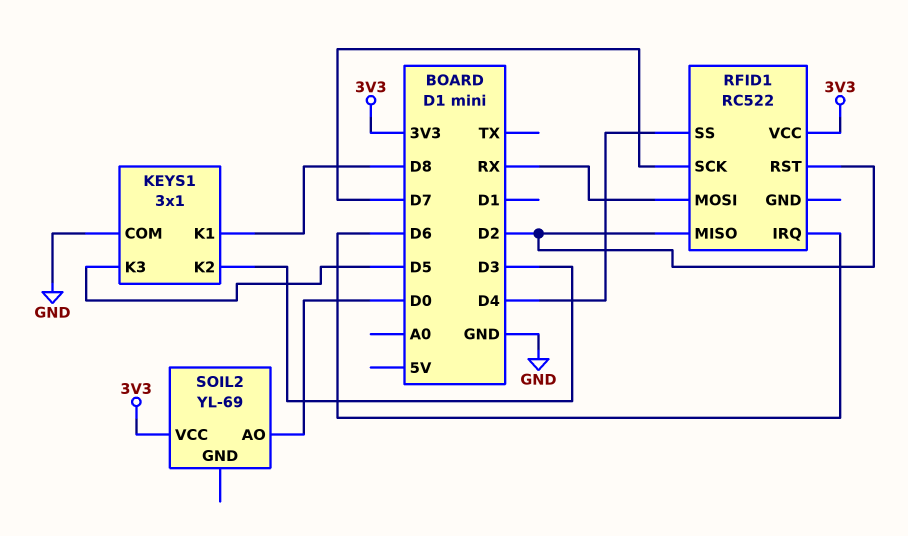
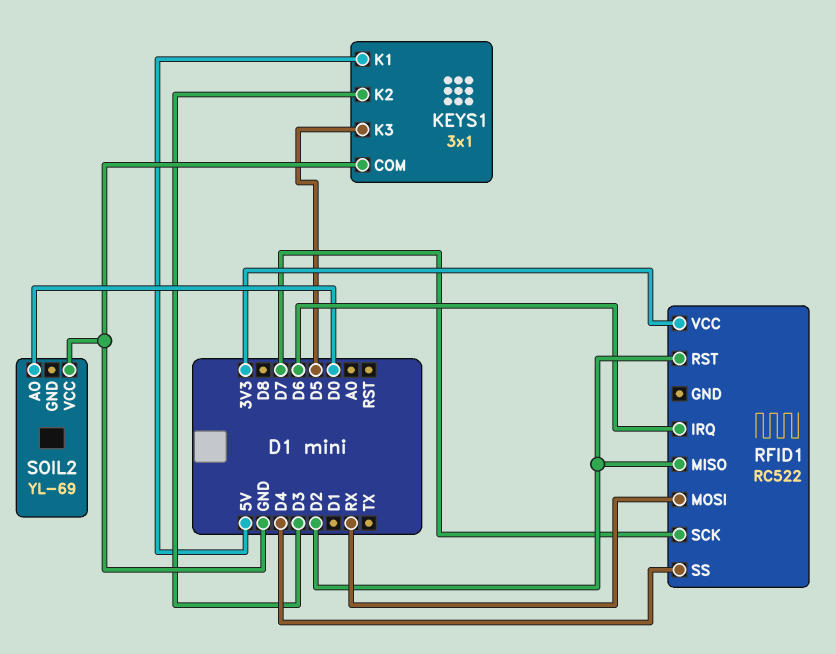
KEYS1 pin K1: D8 -> 5V
SOIL2 pin VCC: 3V3 -> GND

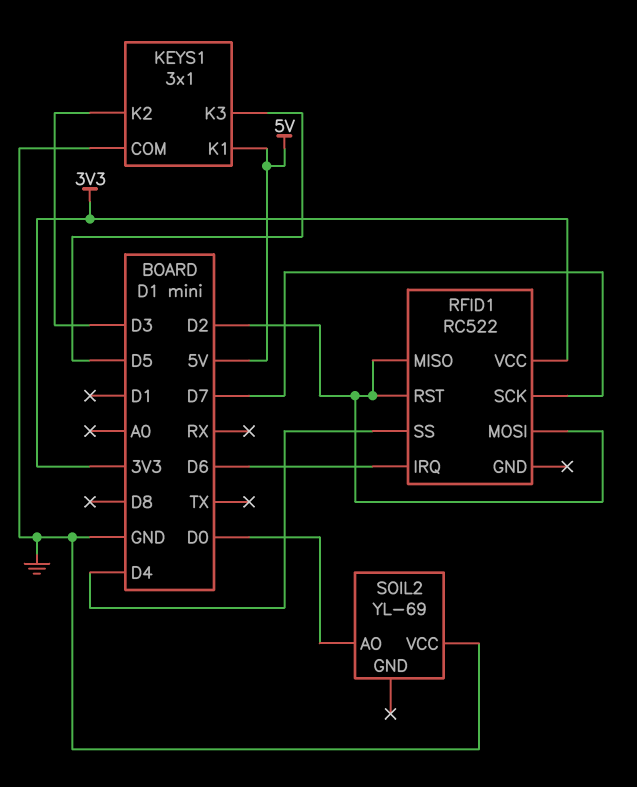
RFID1 pin MOSI: RX -> D2

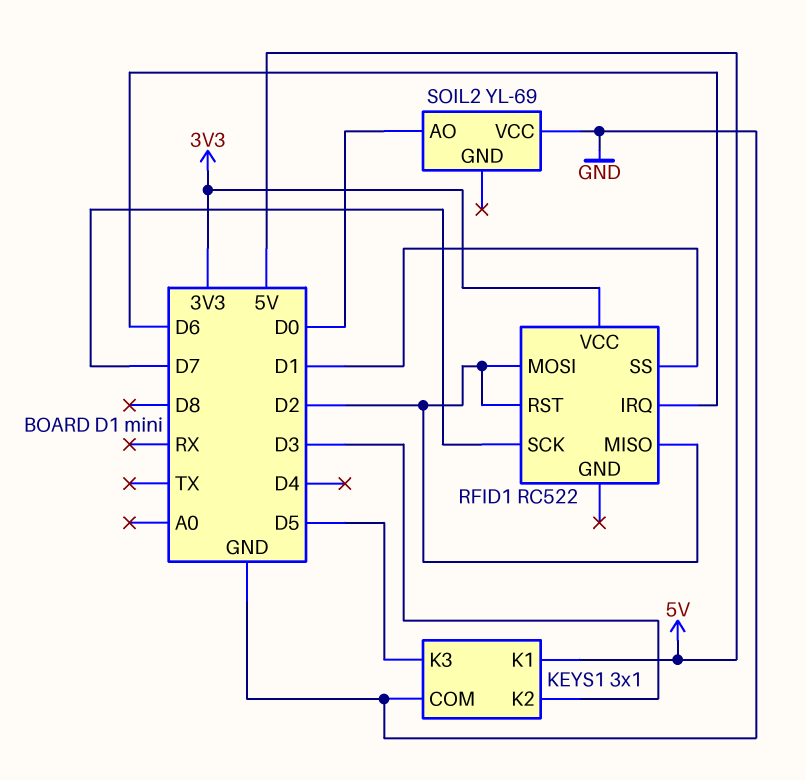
RFID1 pin SS: D4 -> D1

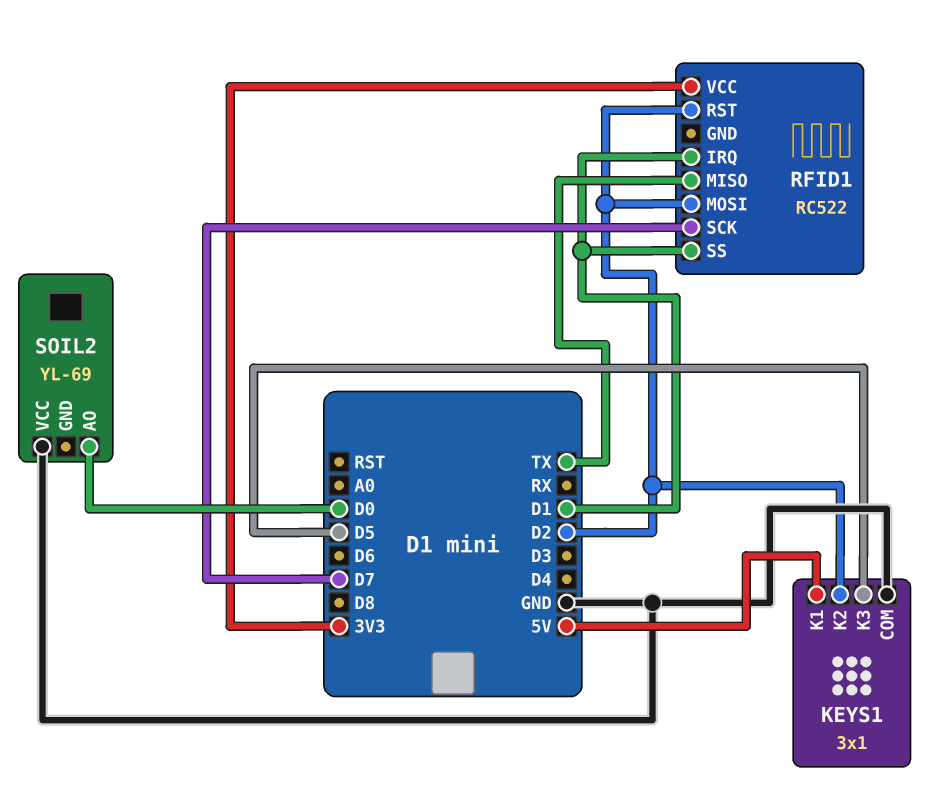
KEYS1 pin K2: D3 -> D2
RFID1 pin IRQ: D6 -> D1
RFID1 pin MISO: D2 -> TX

